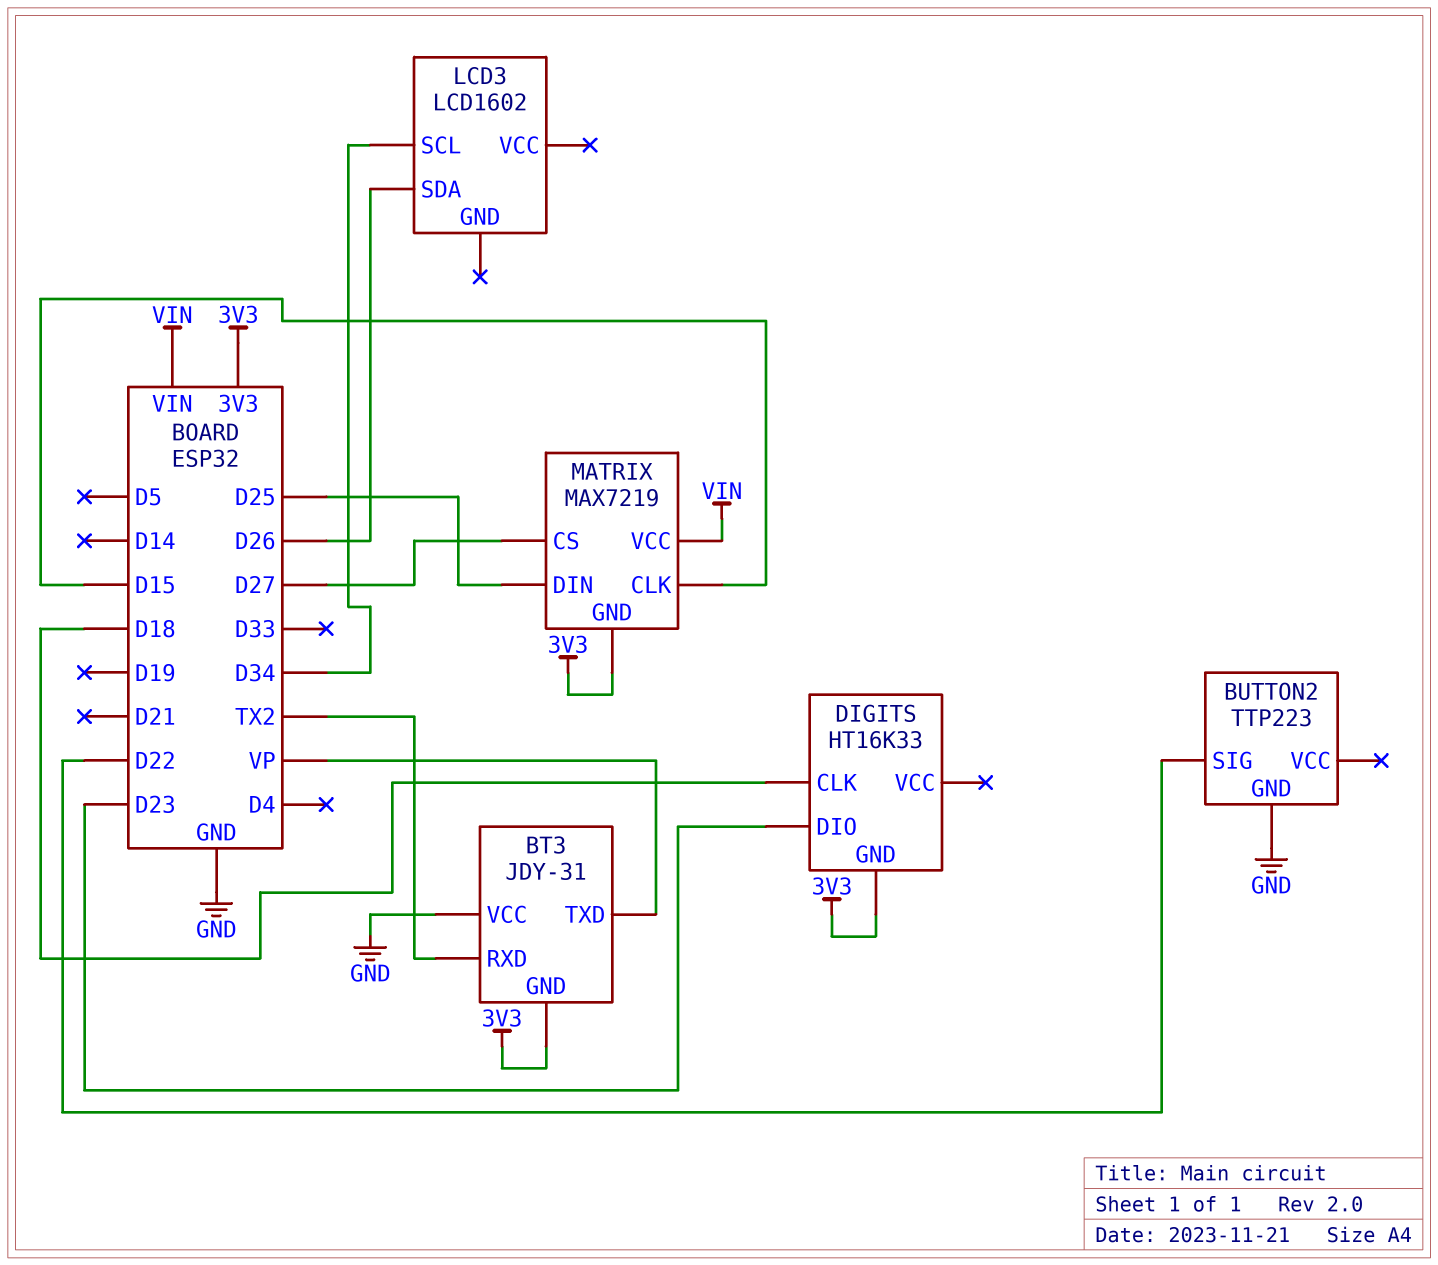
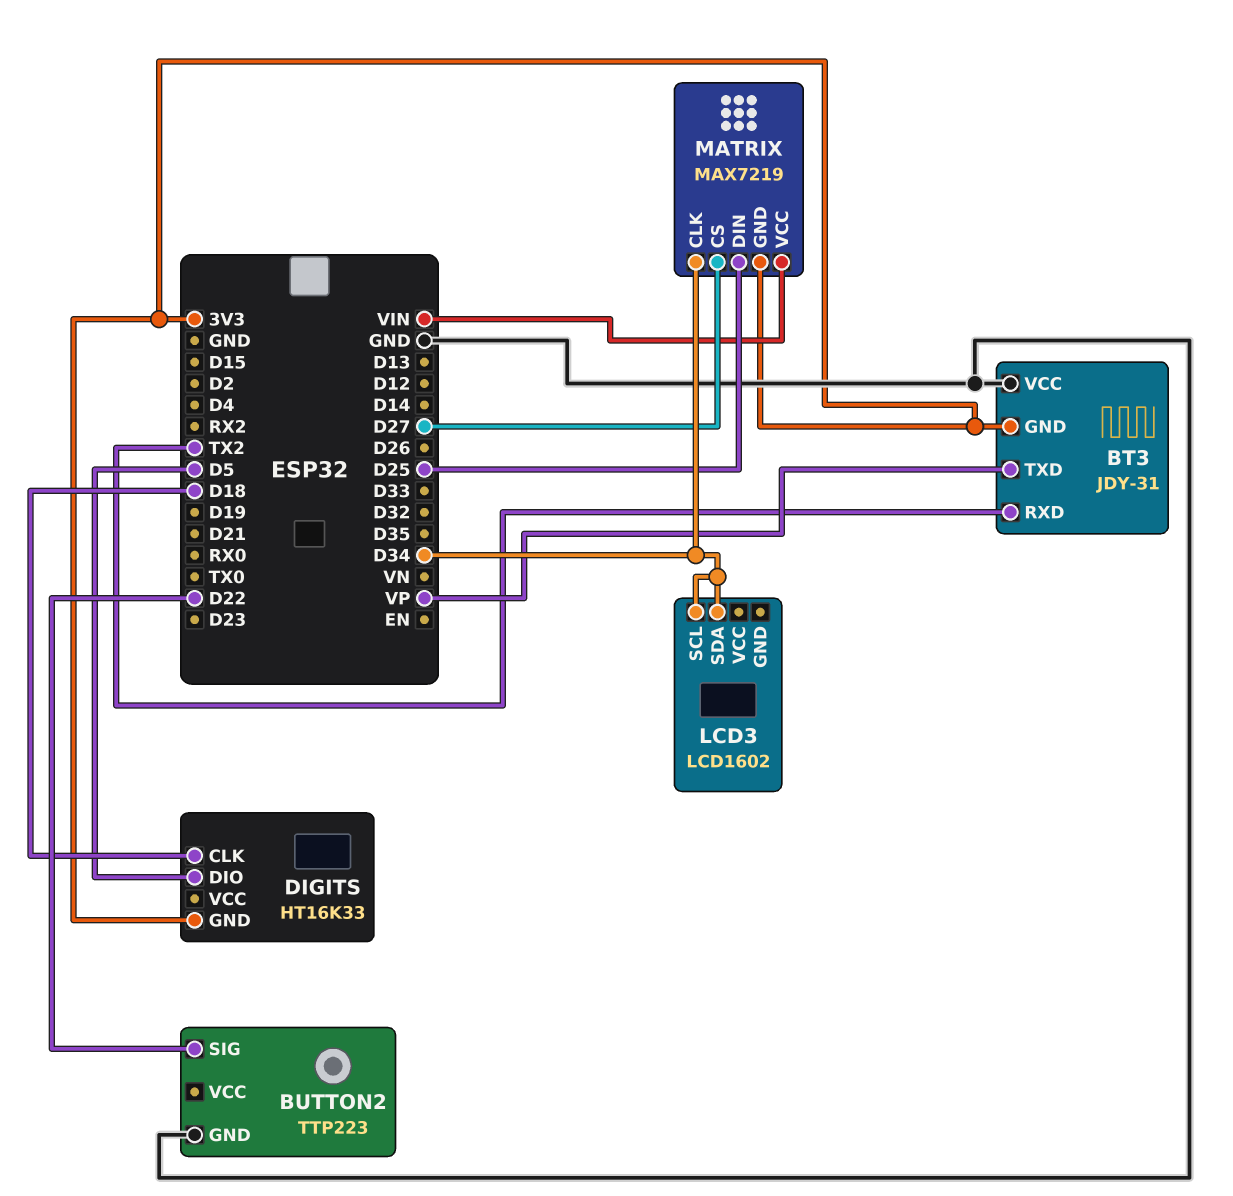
DIGITS pin DIO: D23 -> D5
LCD3 pin SDA: D26 -> D34
MATRIX pin CLK: D15 -> D34

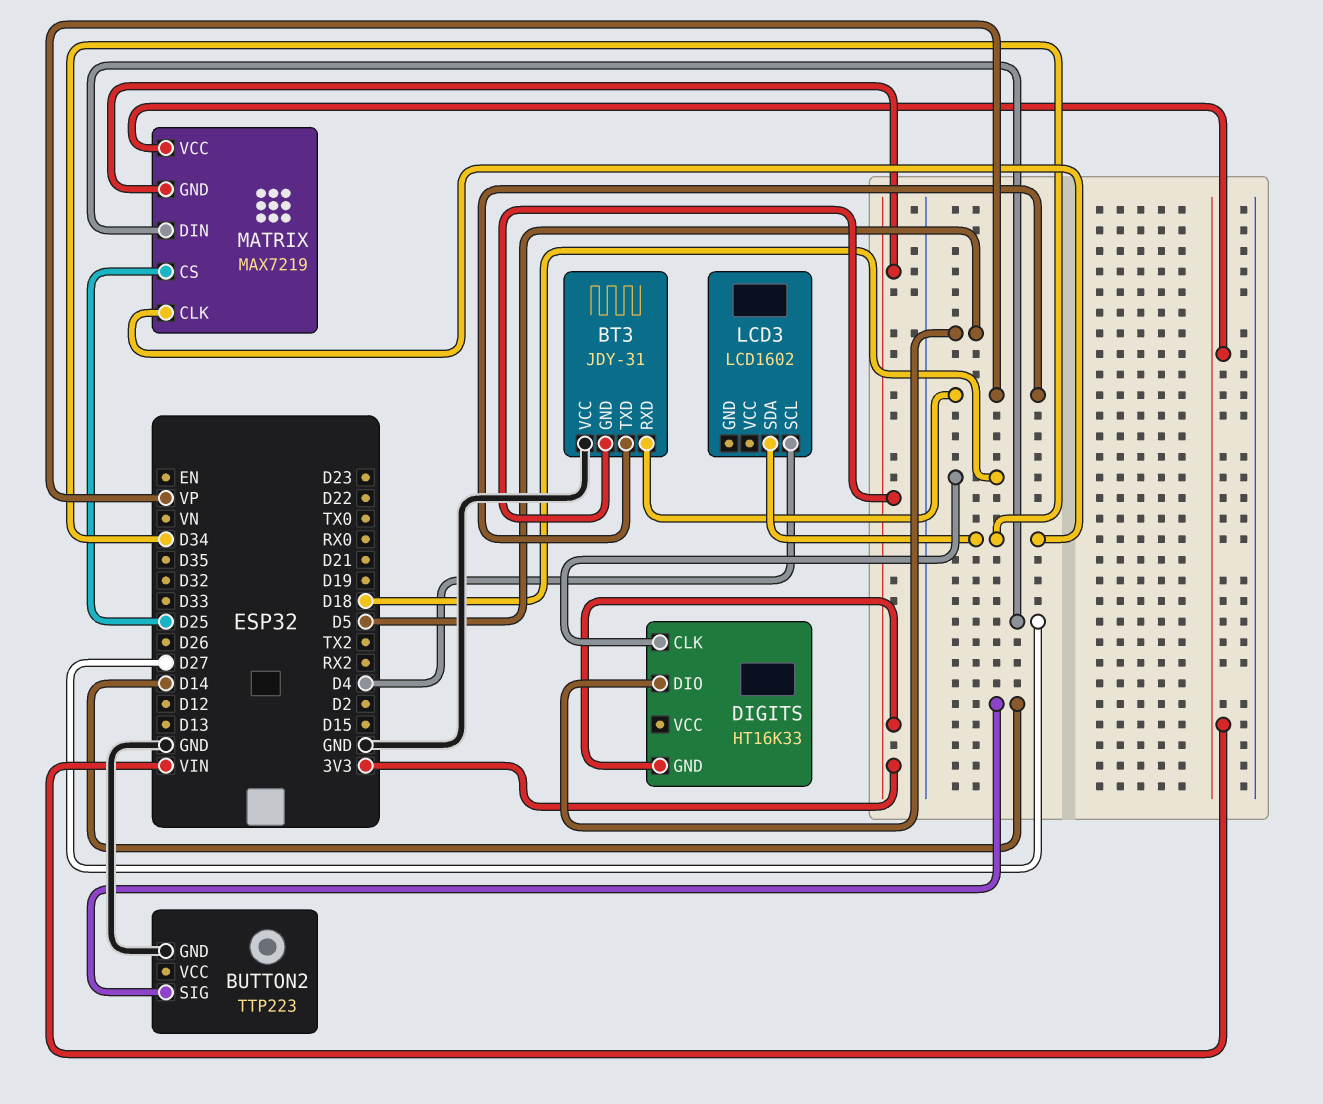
BT3 pin RXD: TX2 -> VP
BUTTON2 pin SIG: D22 -> D14
LCD3 pin SCL: D34 -> D4
MATRIX pin CS: D27 -> D25
MATRIX pin DIN: D25 -> D27

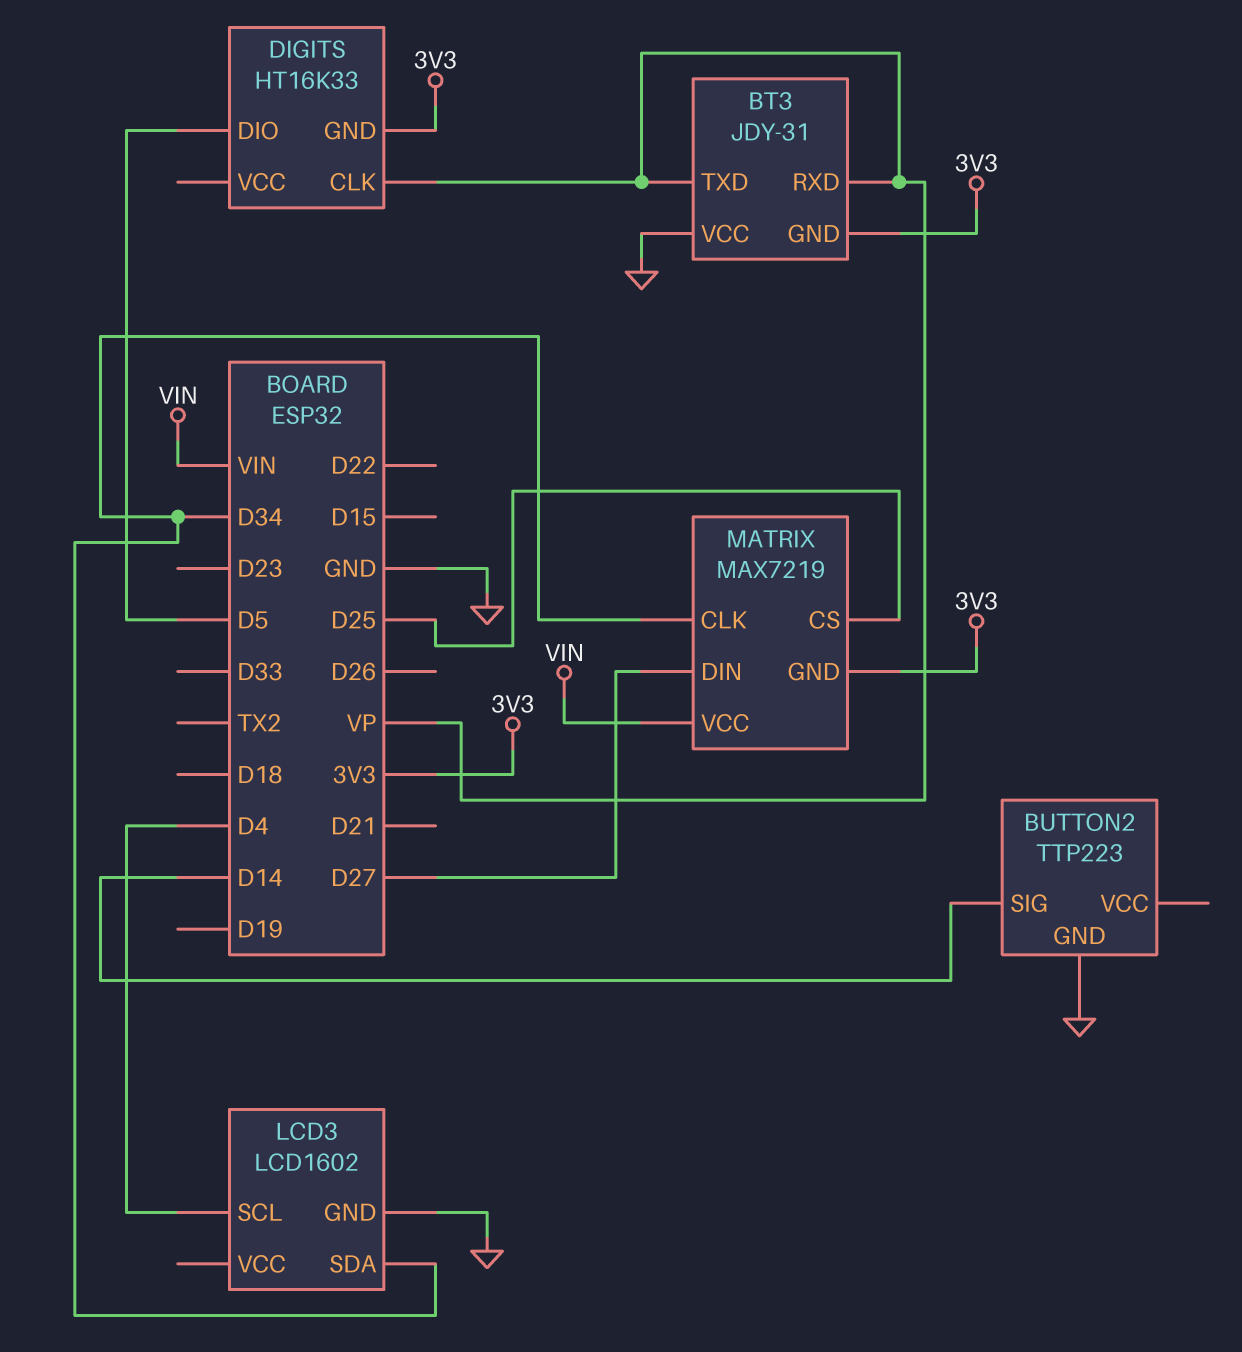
DIGITS pin CLK: D18 -> VP
LCD3 pin GND: none -> GND

